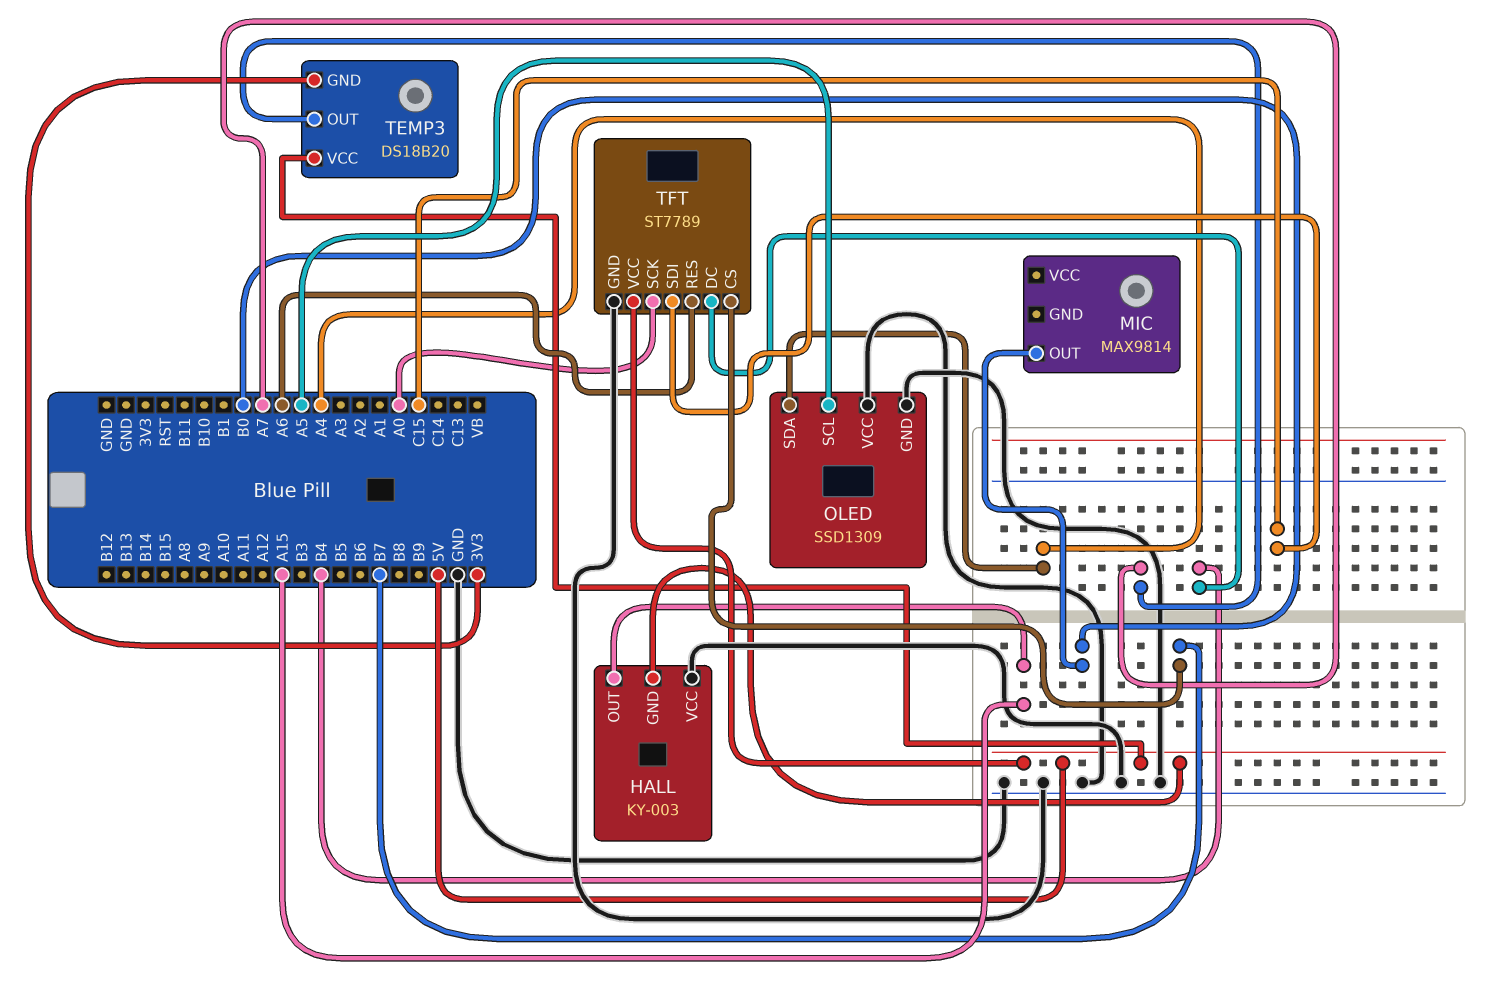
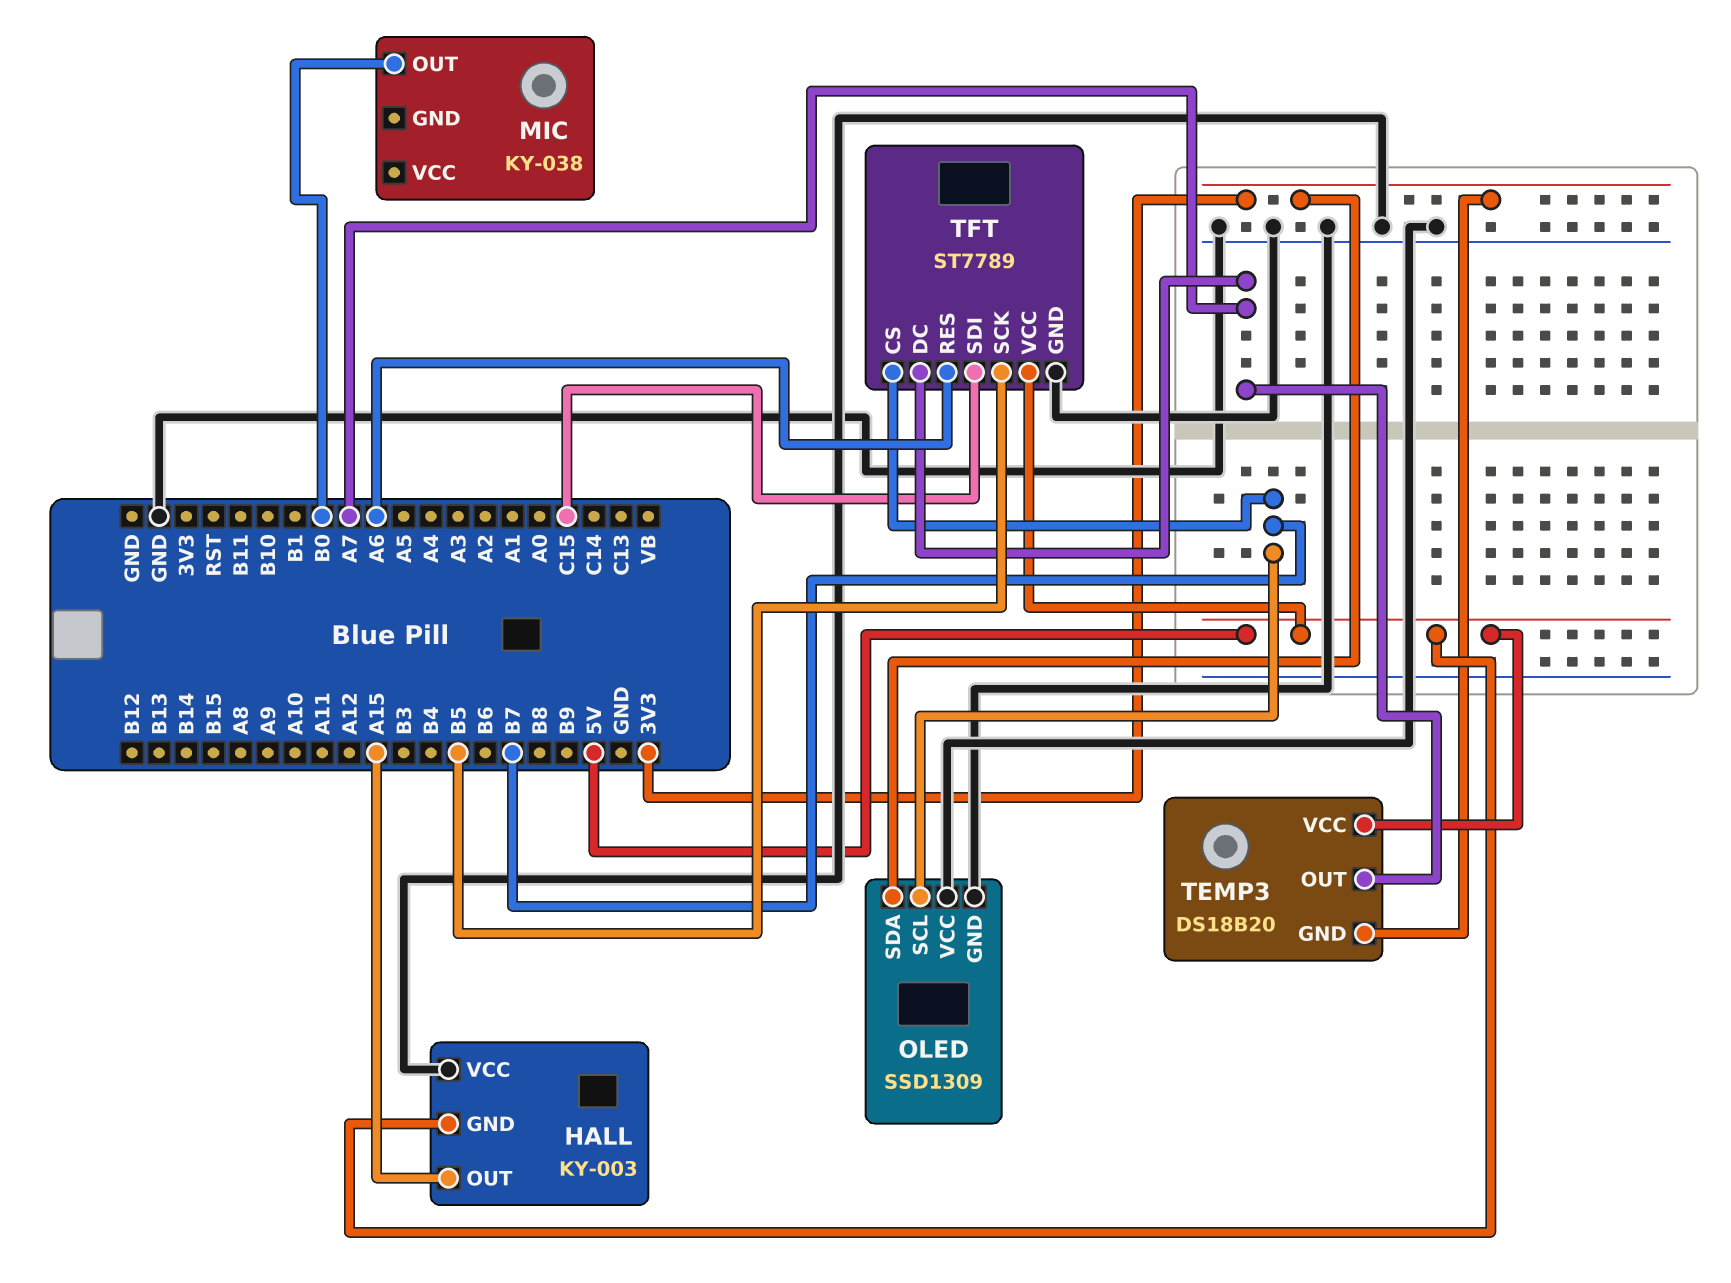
MIC: MAX9814 -> KY-038
OLED pin SCL: A5 -> B7
OLED pin SDA: A4 -> 3V3
TFT pin DC: B4 -> A7
TFT pin SCK: A0 -> B5

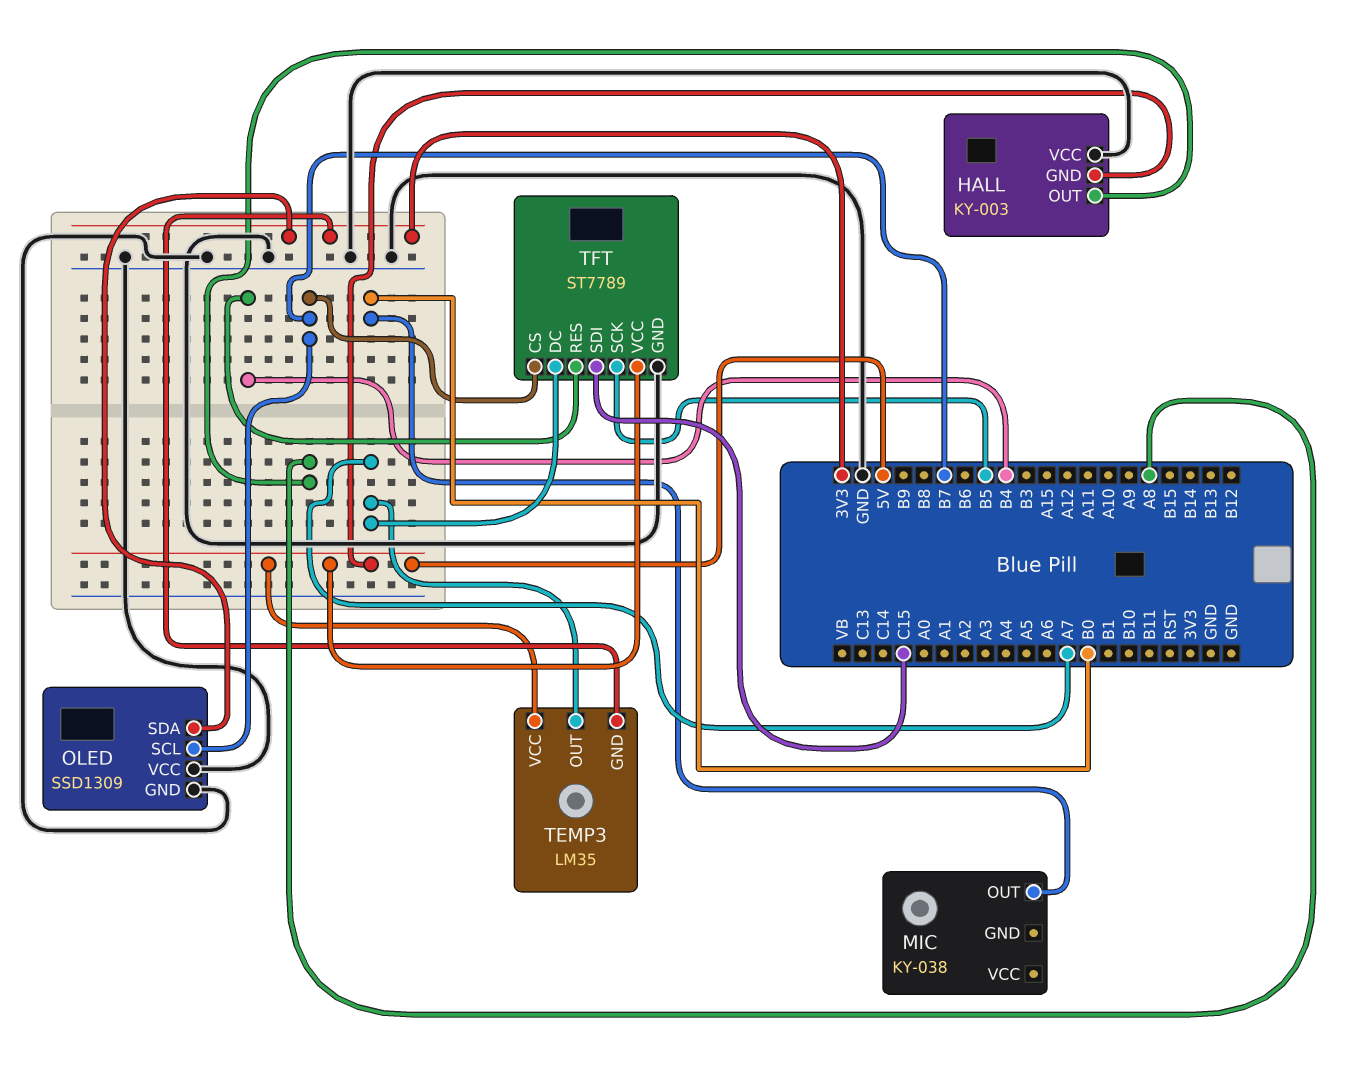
HALL pin OUT: A15 -> A8
TEMP3: DS18B20 -> LM35
TFT pin RES: A6 -> B4

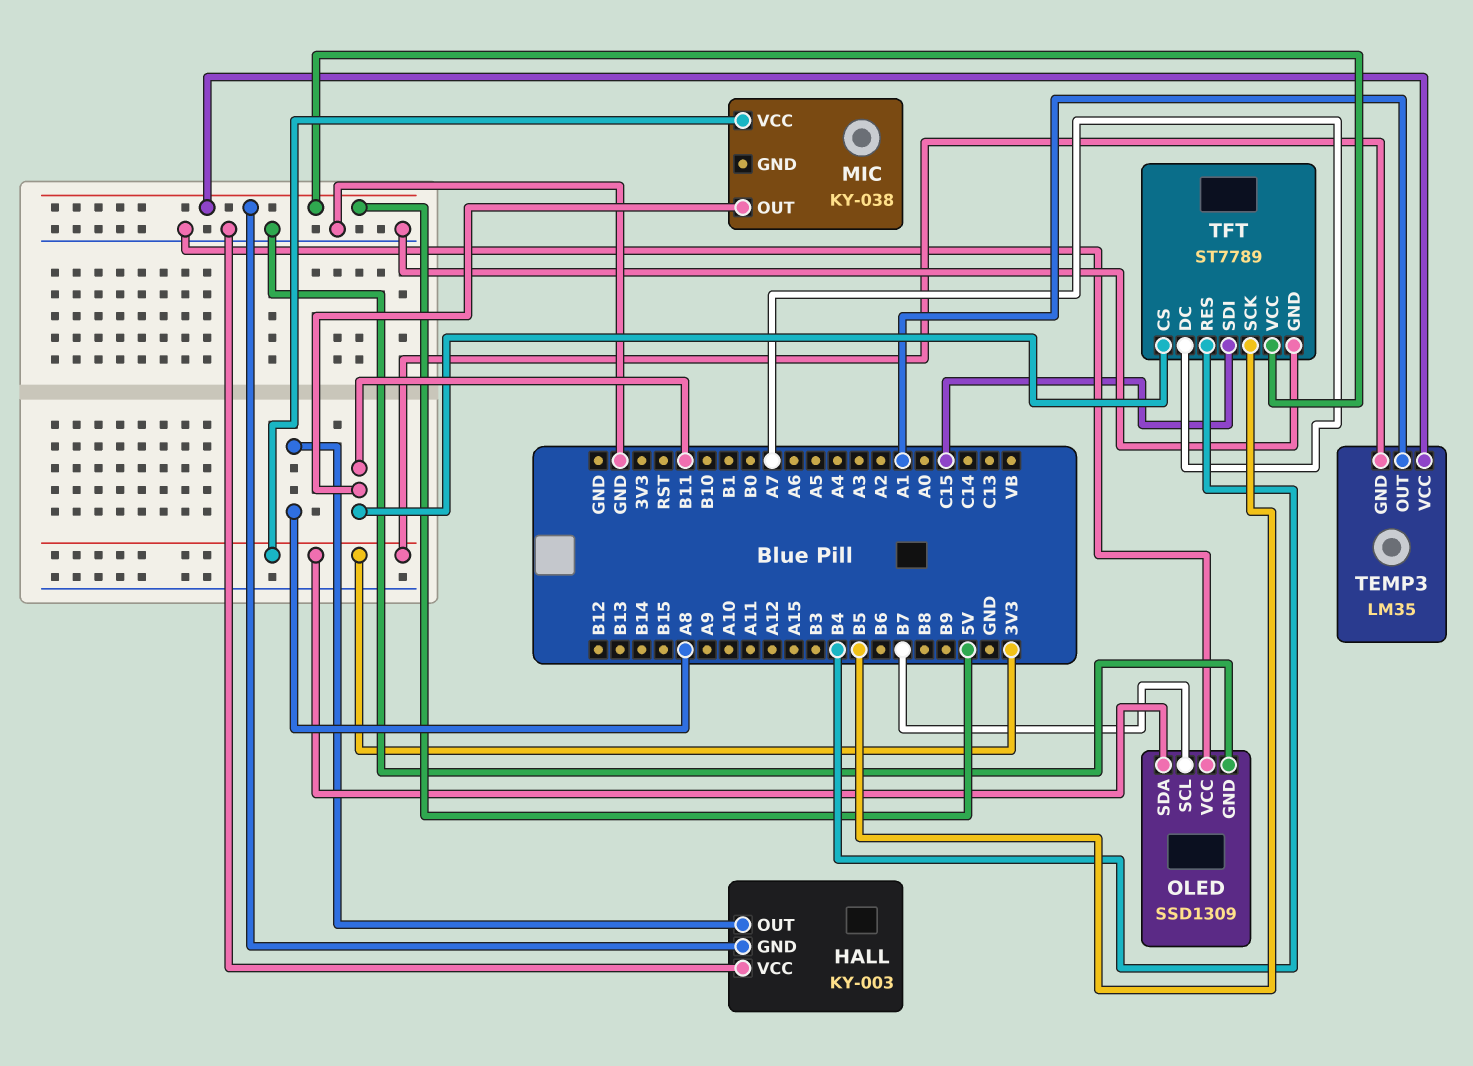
MIC pin OUT: B0 -> B11
MIC pin VCC: none -> 3V3
TEMP3 pin OUT: A7 -> A1
TFT pin CS: B7 -> B11

